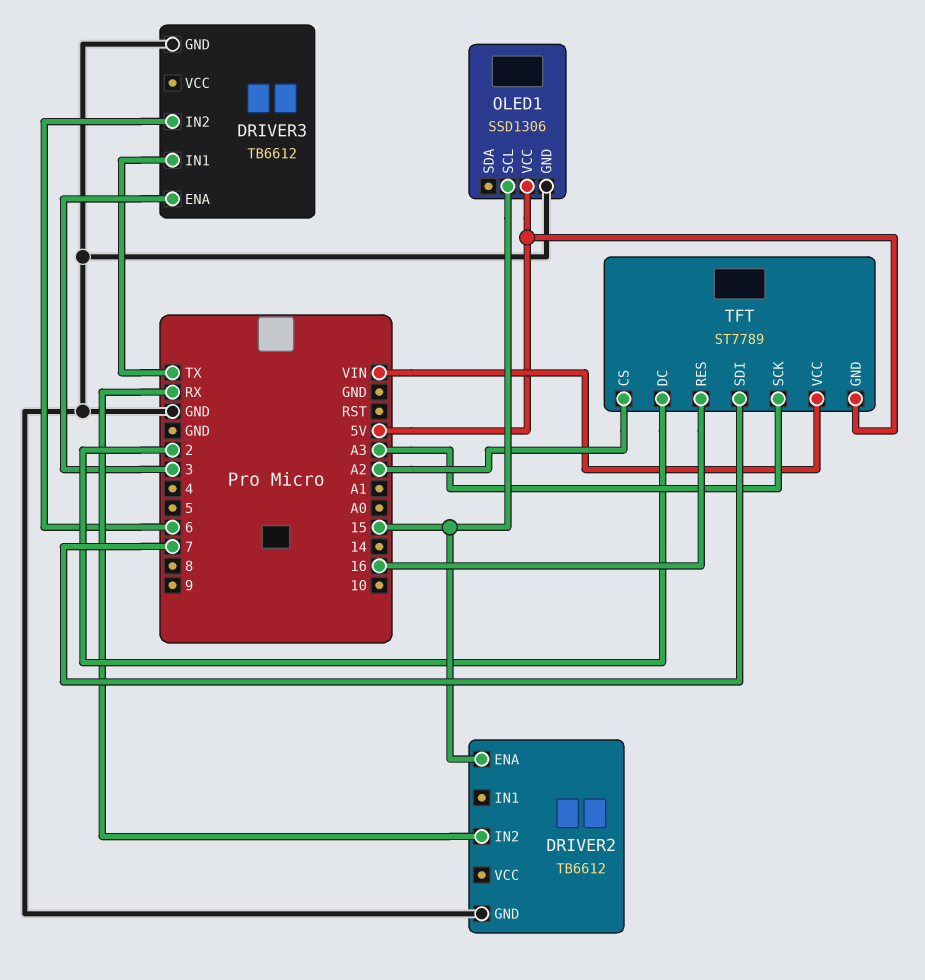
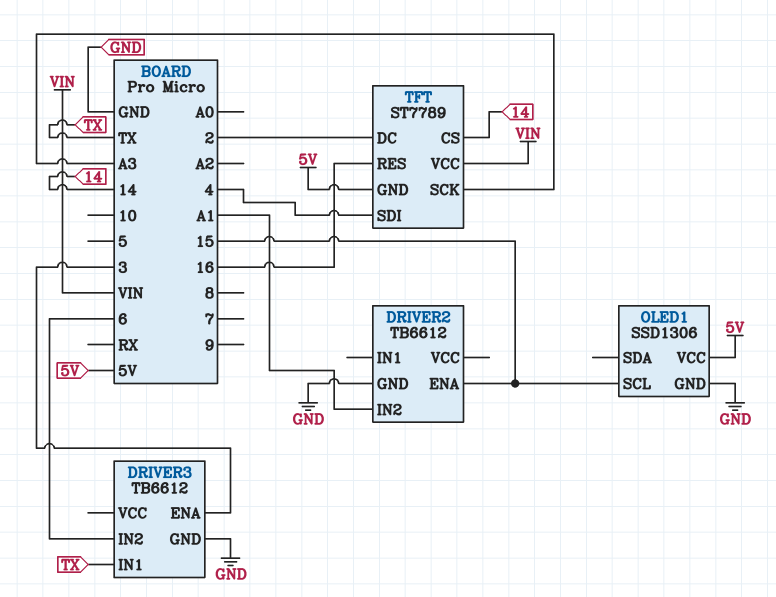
DRIVER2 pin IN2: RX -> A1
TFT pin CS: A2 -> 14
TFT pin SDI: 7 -> 4

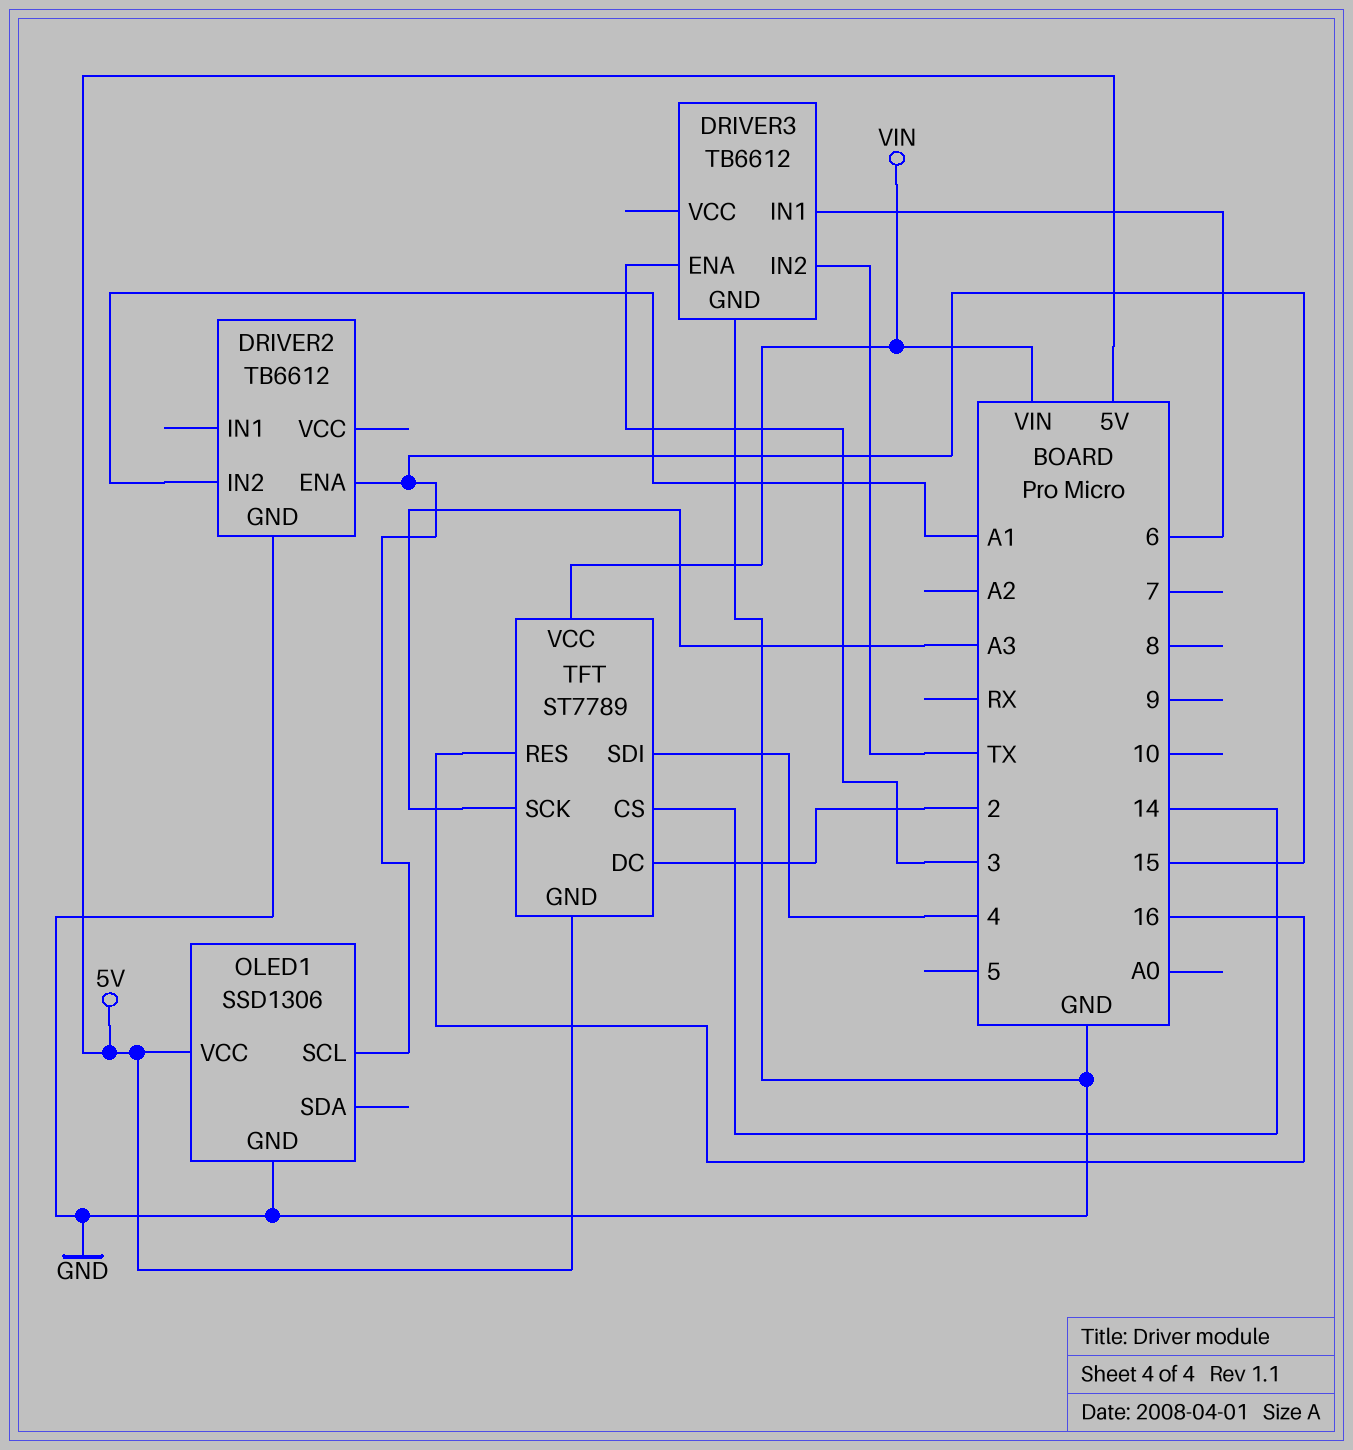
DRIVER3 pin IN1: TX -> 6
DRIVER3 pin IN2: 6 -> TX

